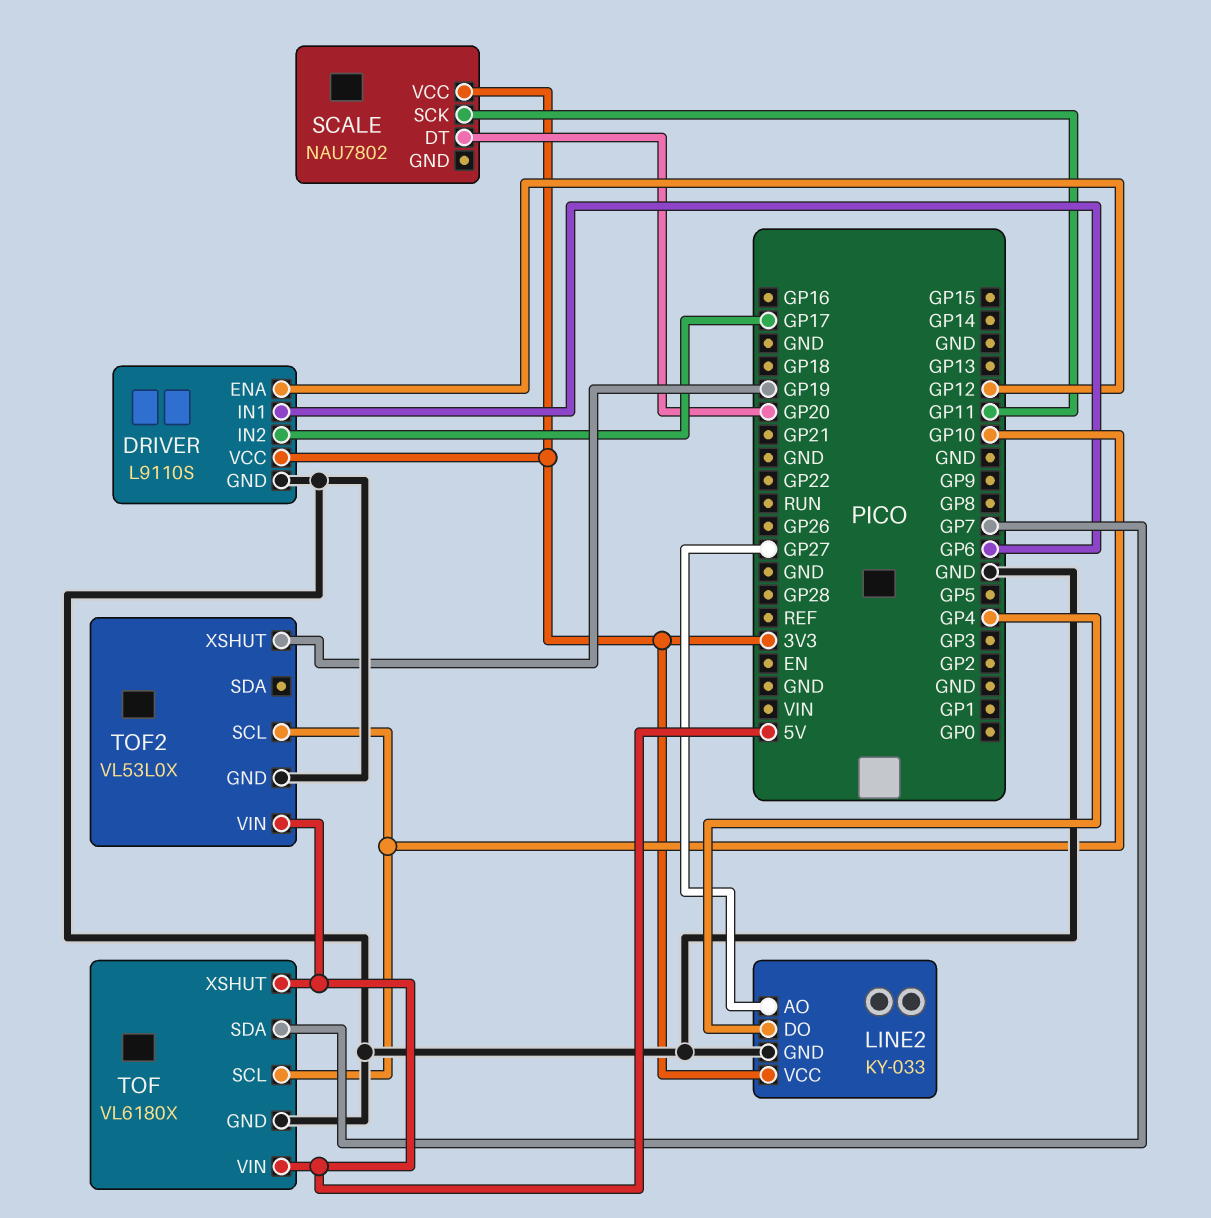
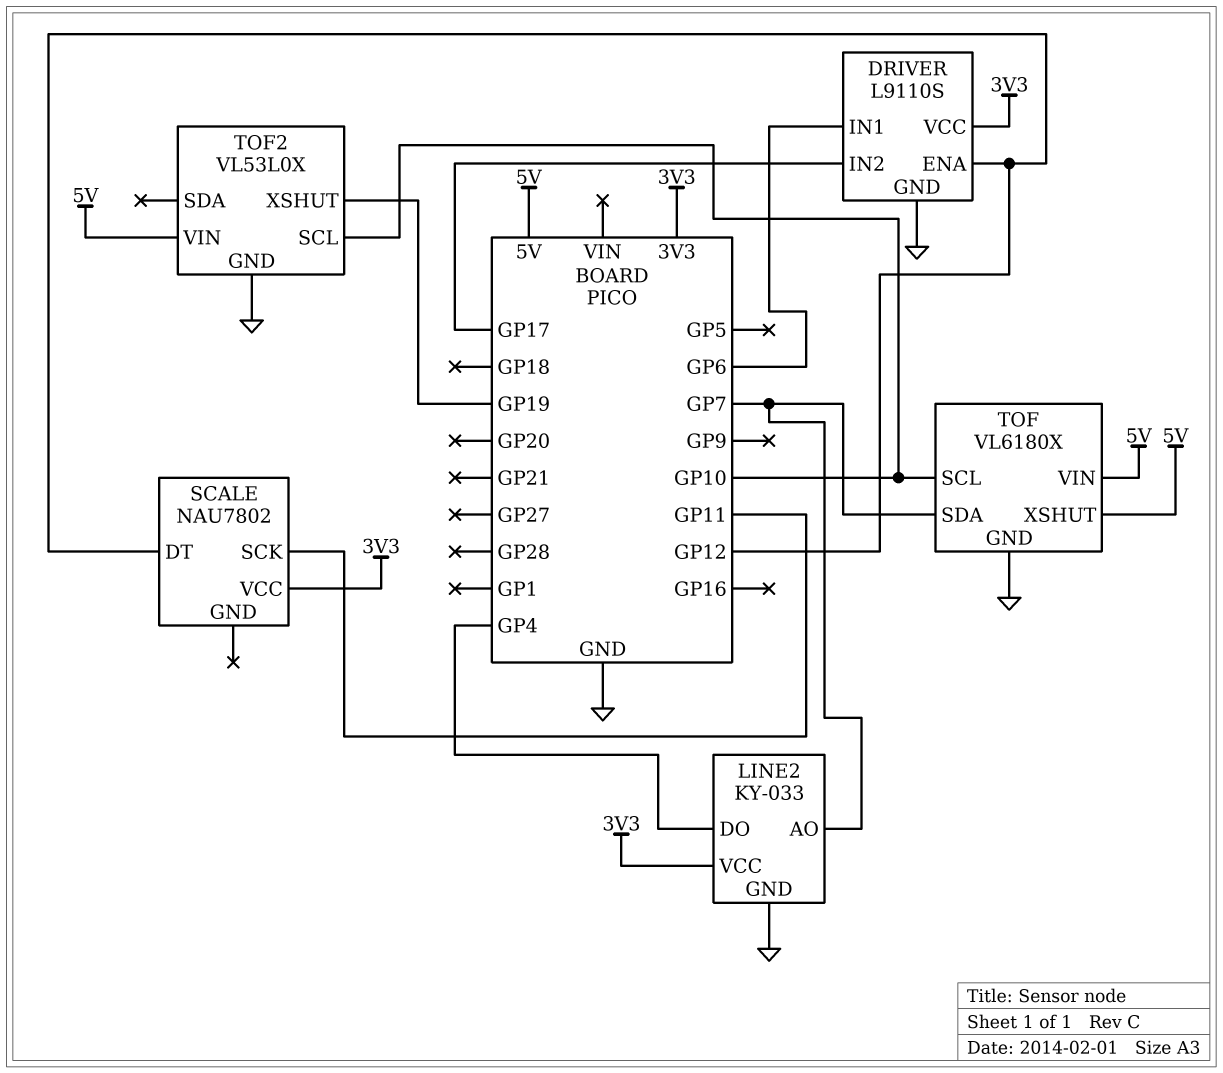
LINE2 pin AO: GP27 -> GP7
SCALE pin DT: GP20 -> GP12

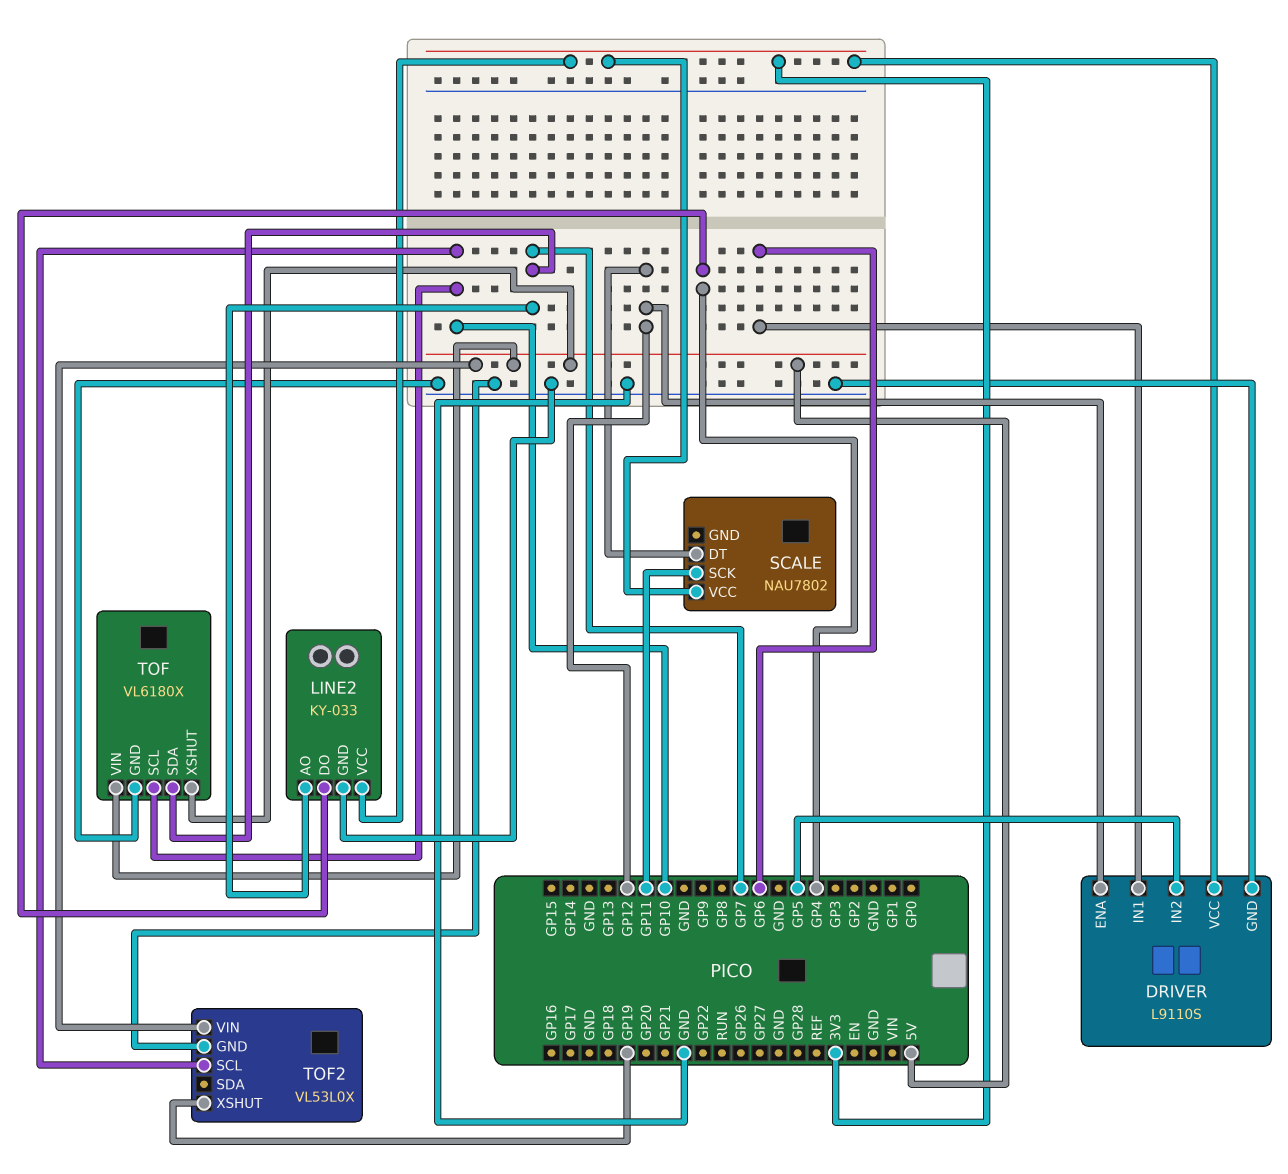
DRIVER pin IN2: GP17 -> GP5

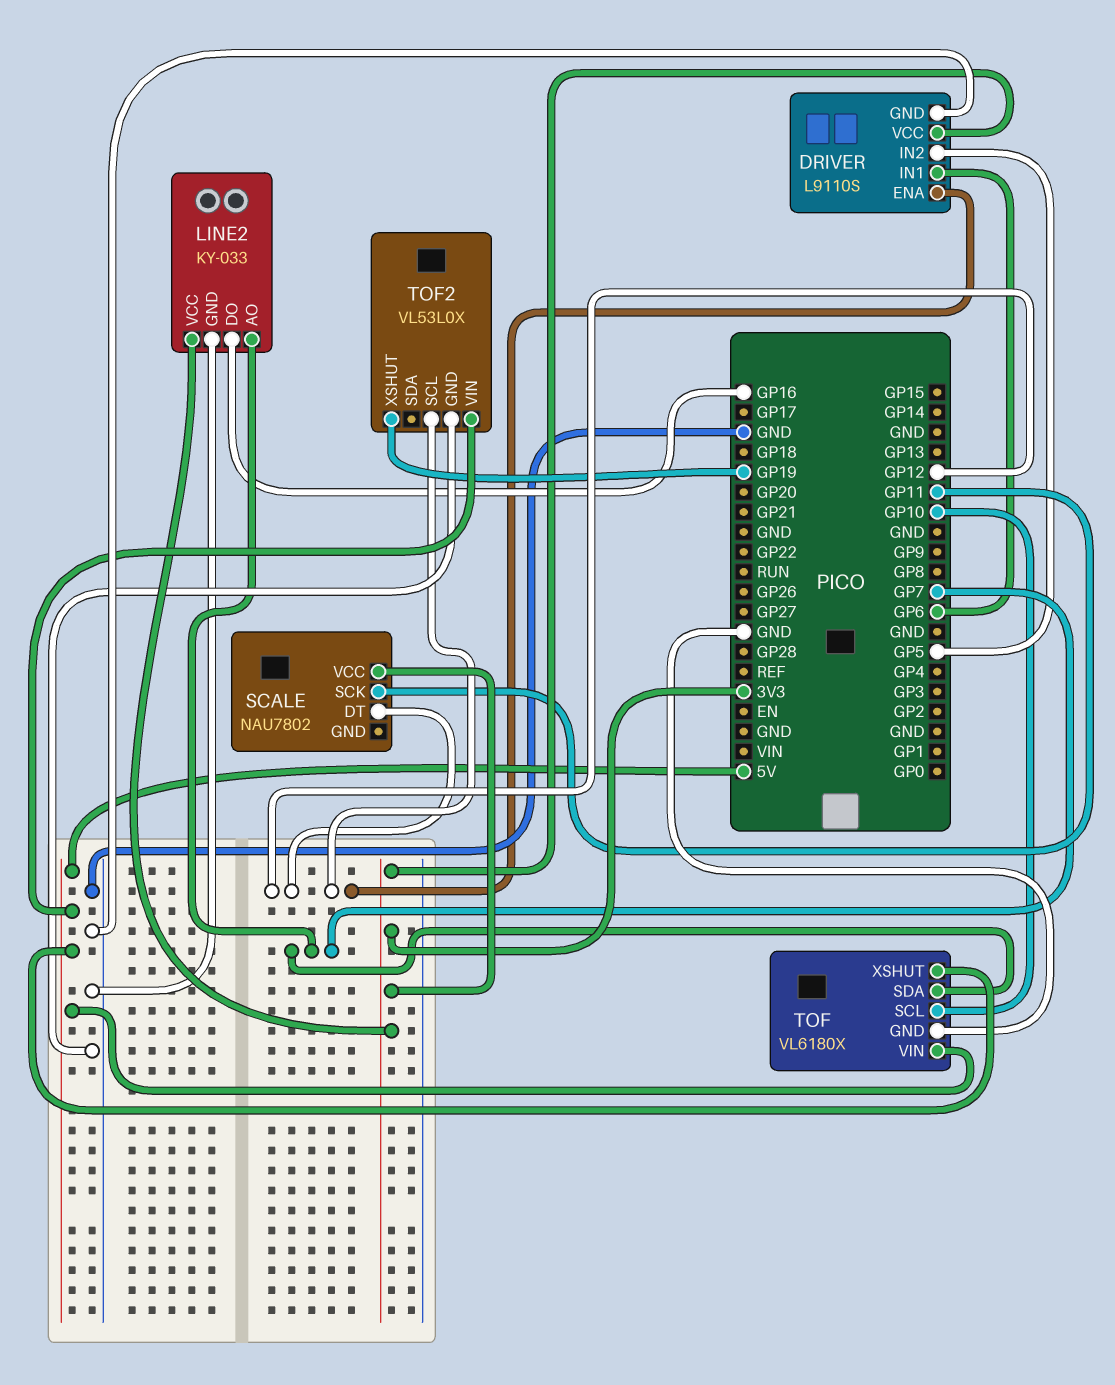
LINE2 pin DO: GP4 -> GP16
TOF2 pin SCL: GP10 -> GP12

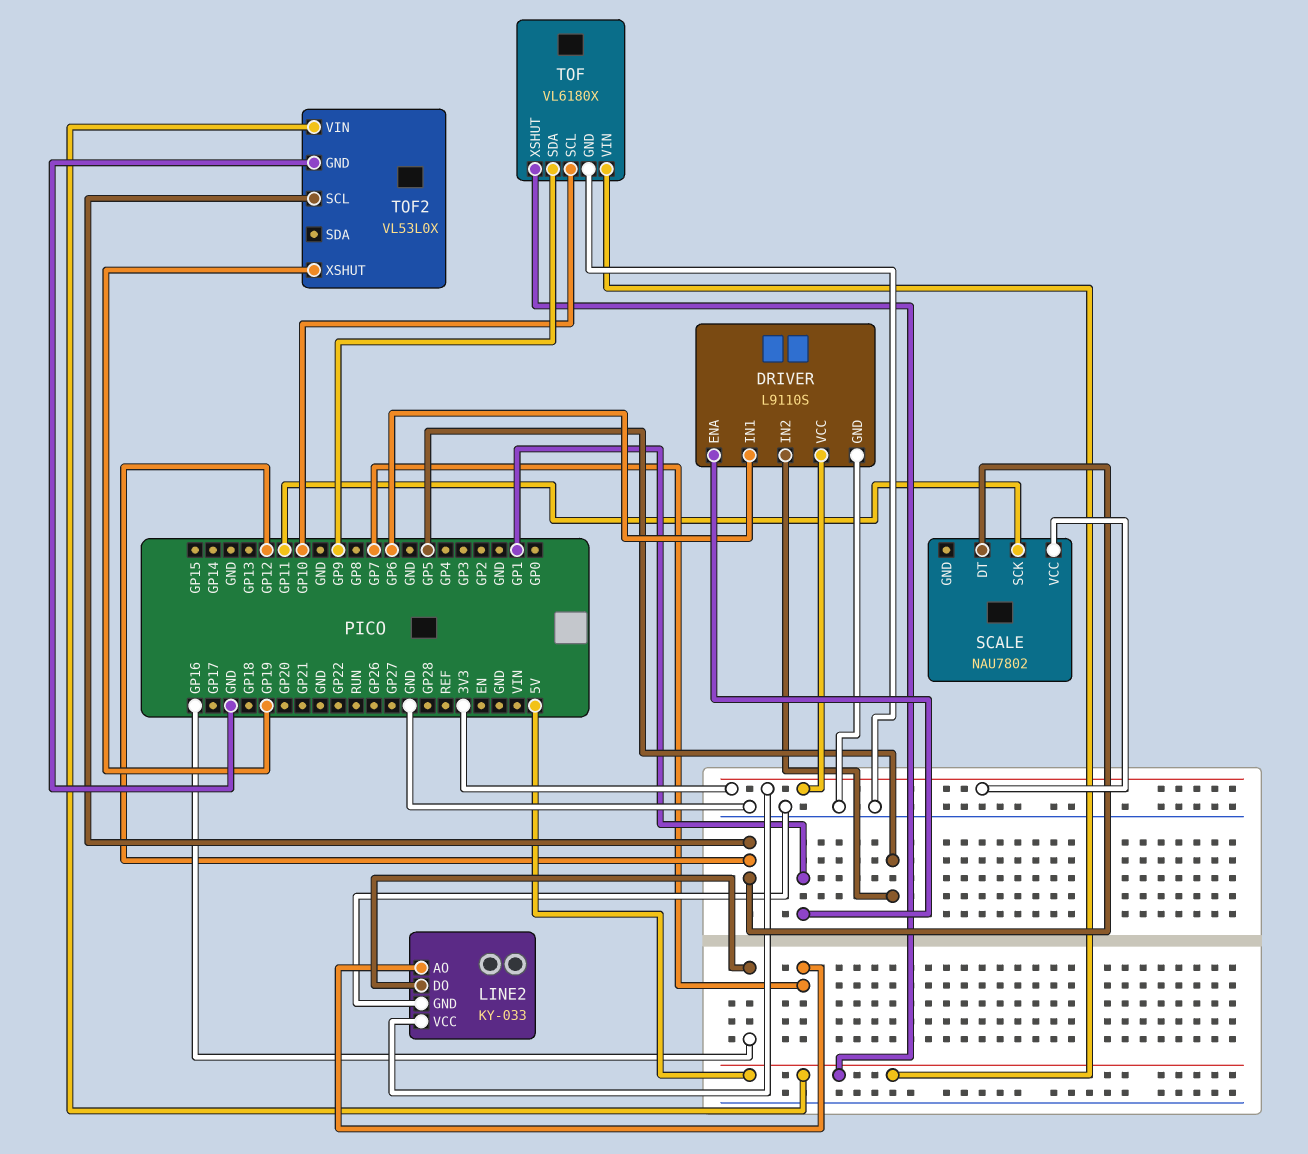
DRIVER pin ENA: GP12 -> GP1
TOF pin SDA: GP7 -> GP9

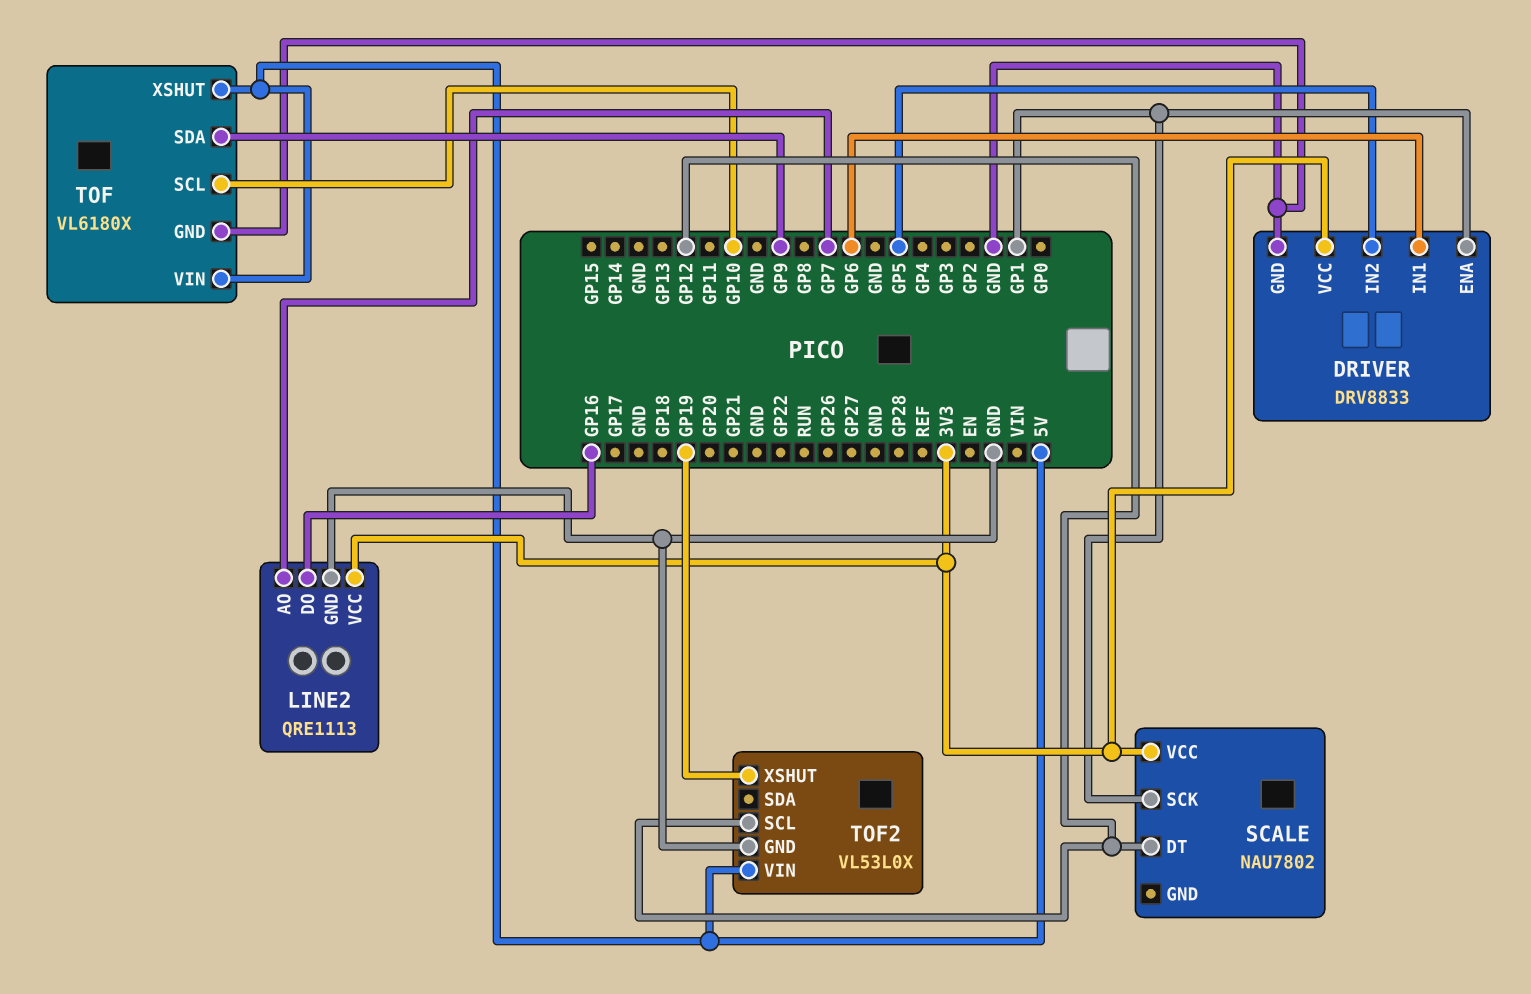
DRIVER: L9110S -> DRV8833
LINE2: KY-033 -> QRE1113
SCALE pin SCK: GP11 -> GP1

